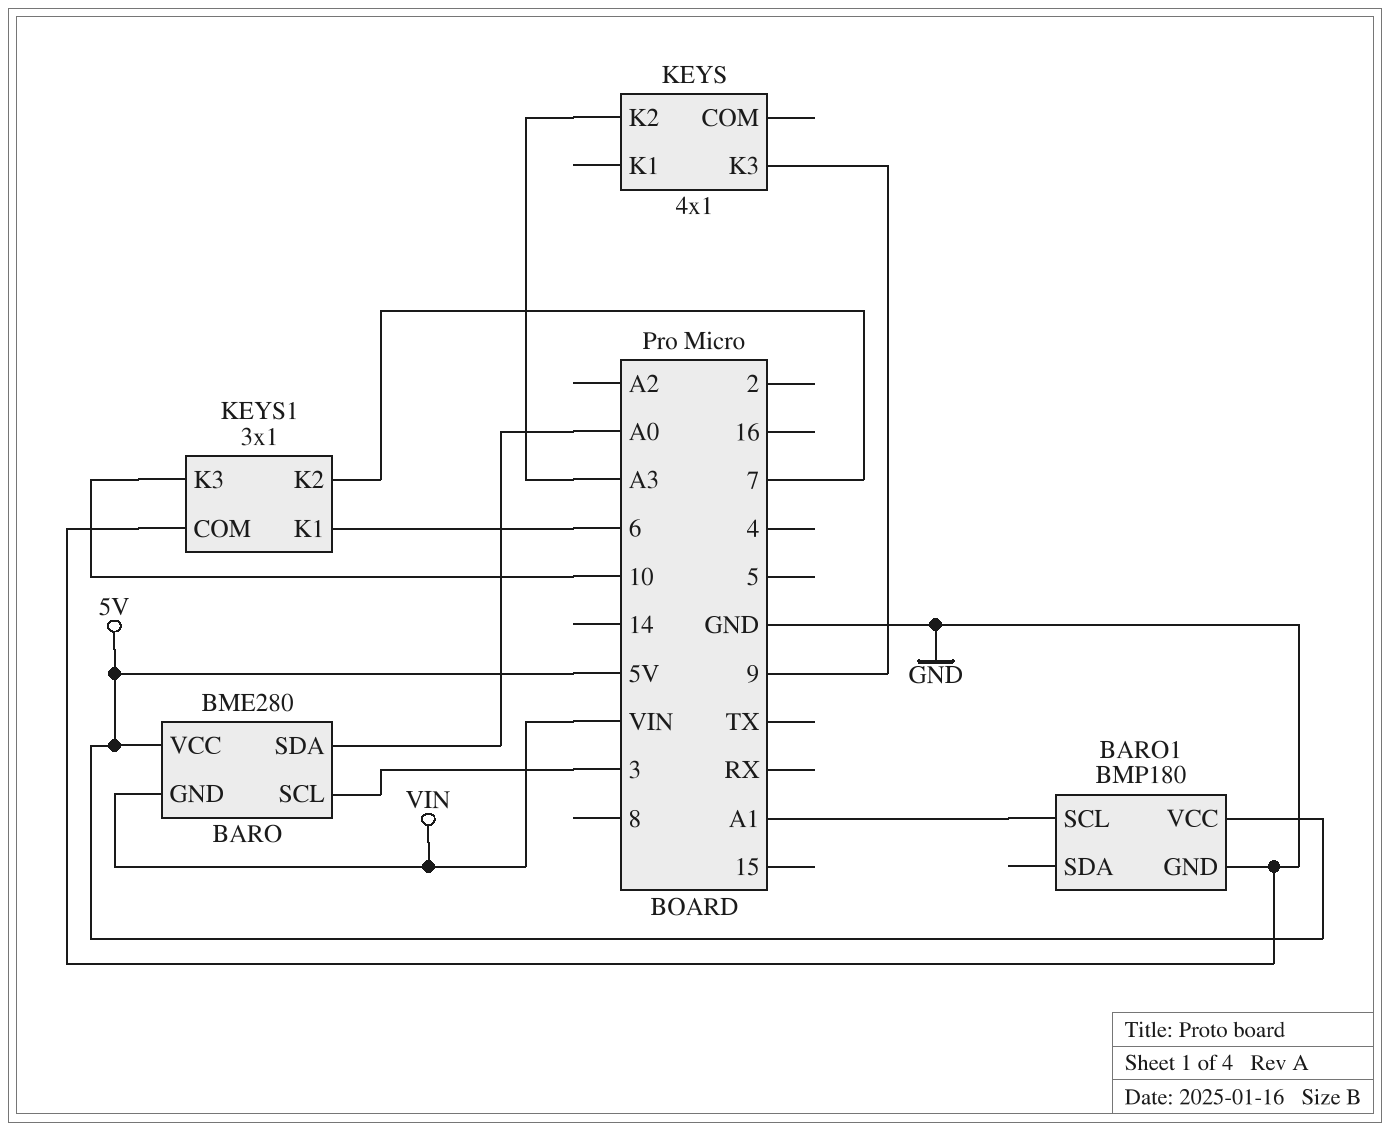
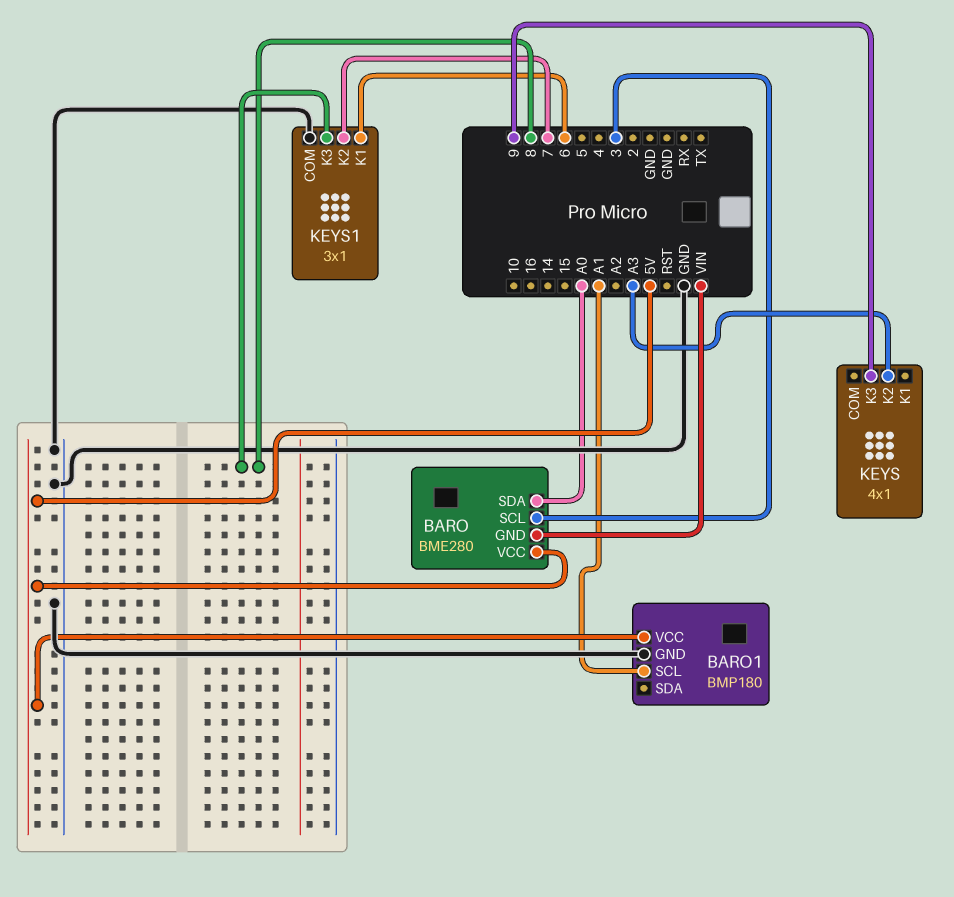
KEYS1 pin K3: 10 -> 8

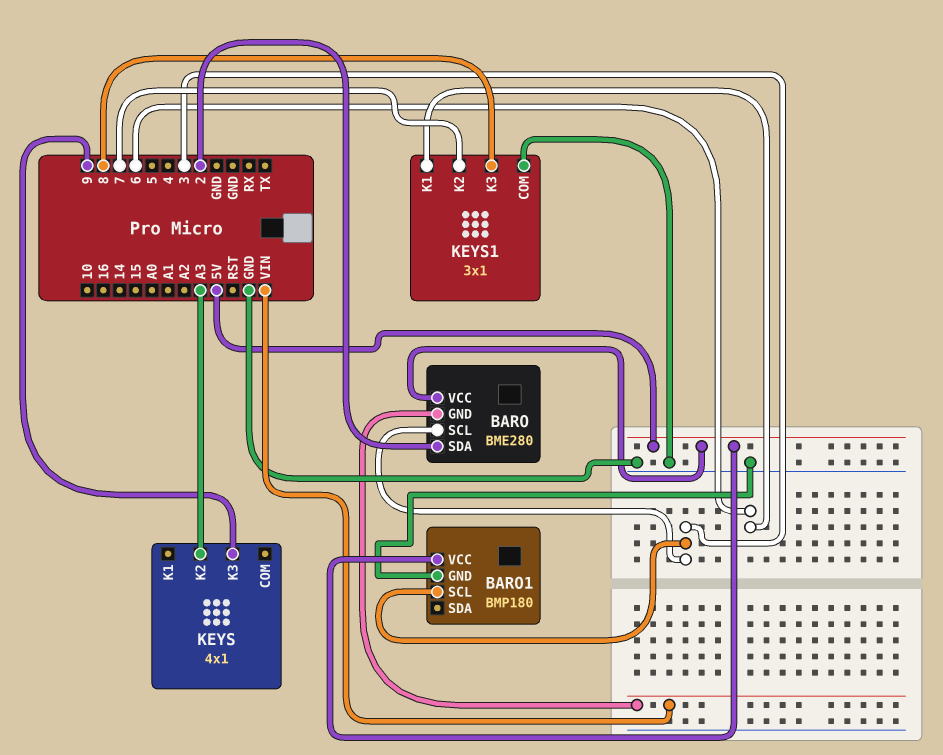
BARO pin SDA: A0 -> 2
BARO1 pin SCL: A1 -> 3

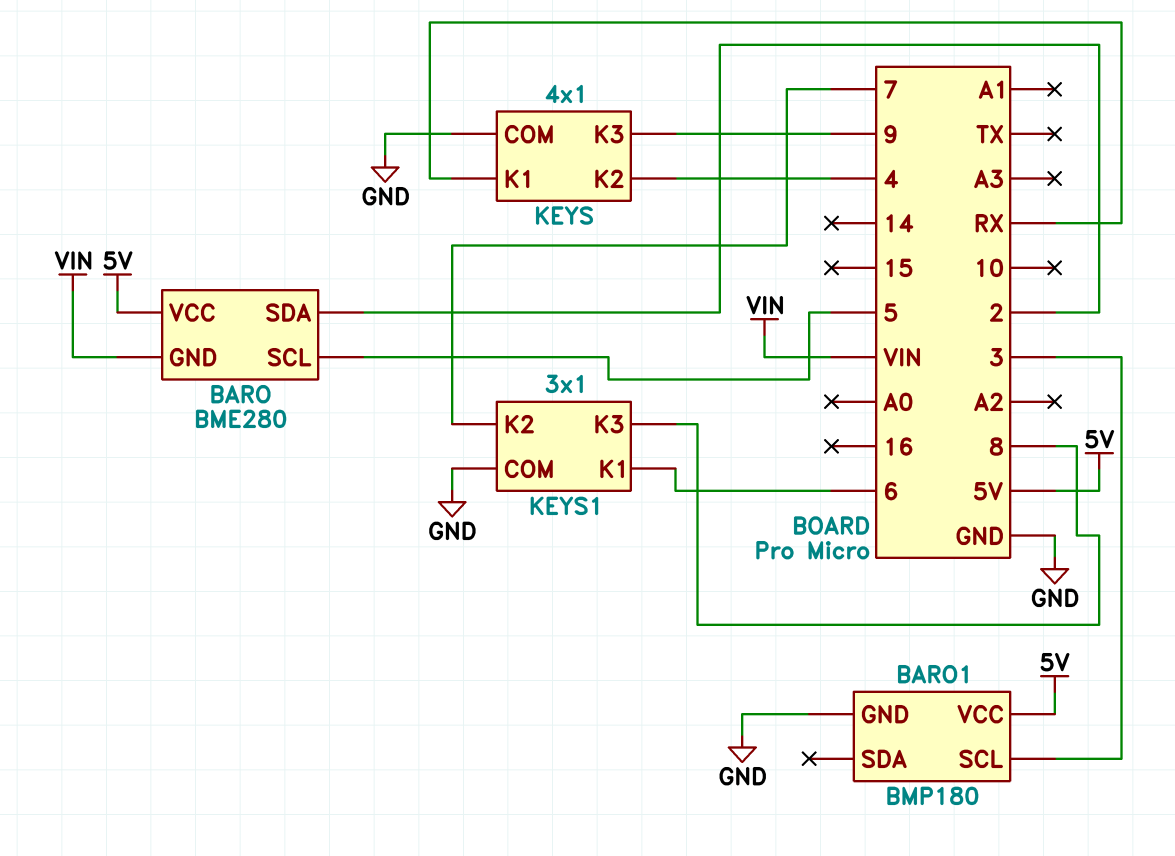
BARO pin SCL: 3 -> 5
KEYS pin COM: none -> GND
KEYS pin K1: none -> RX
KEYS pin K2: A3 -> 4

